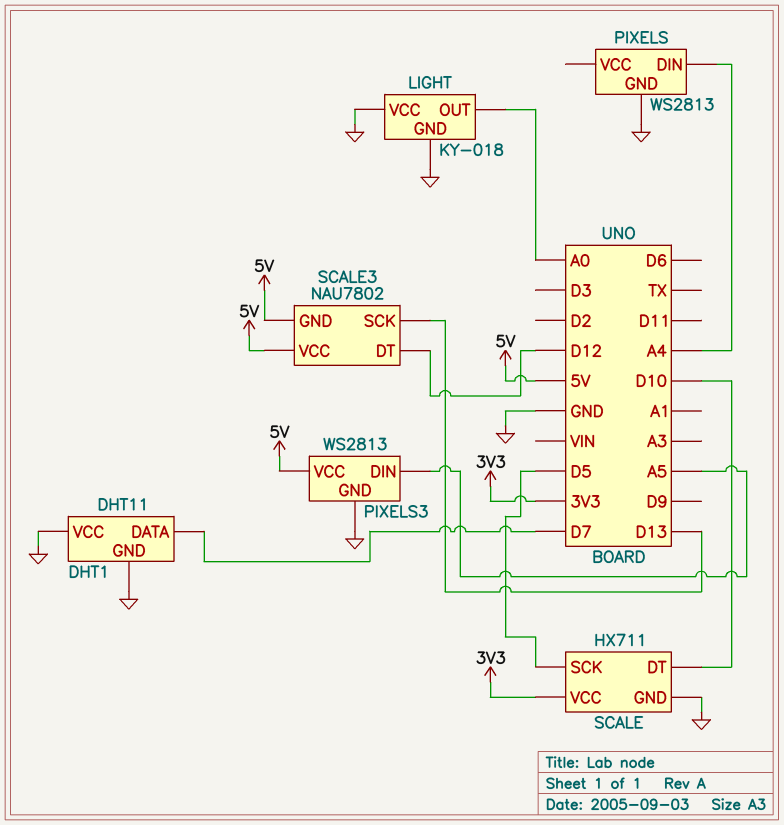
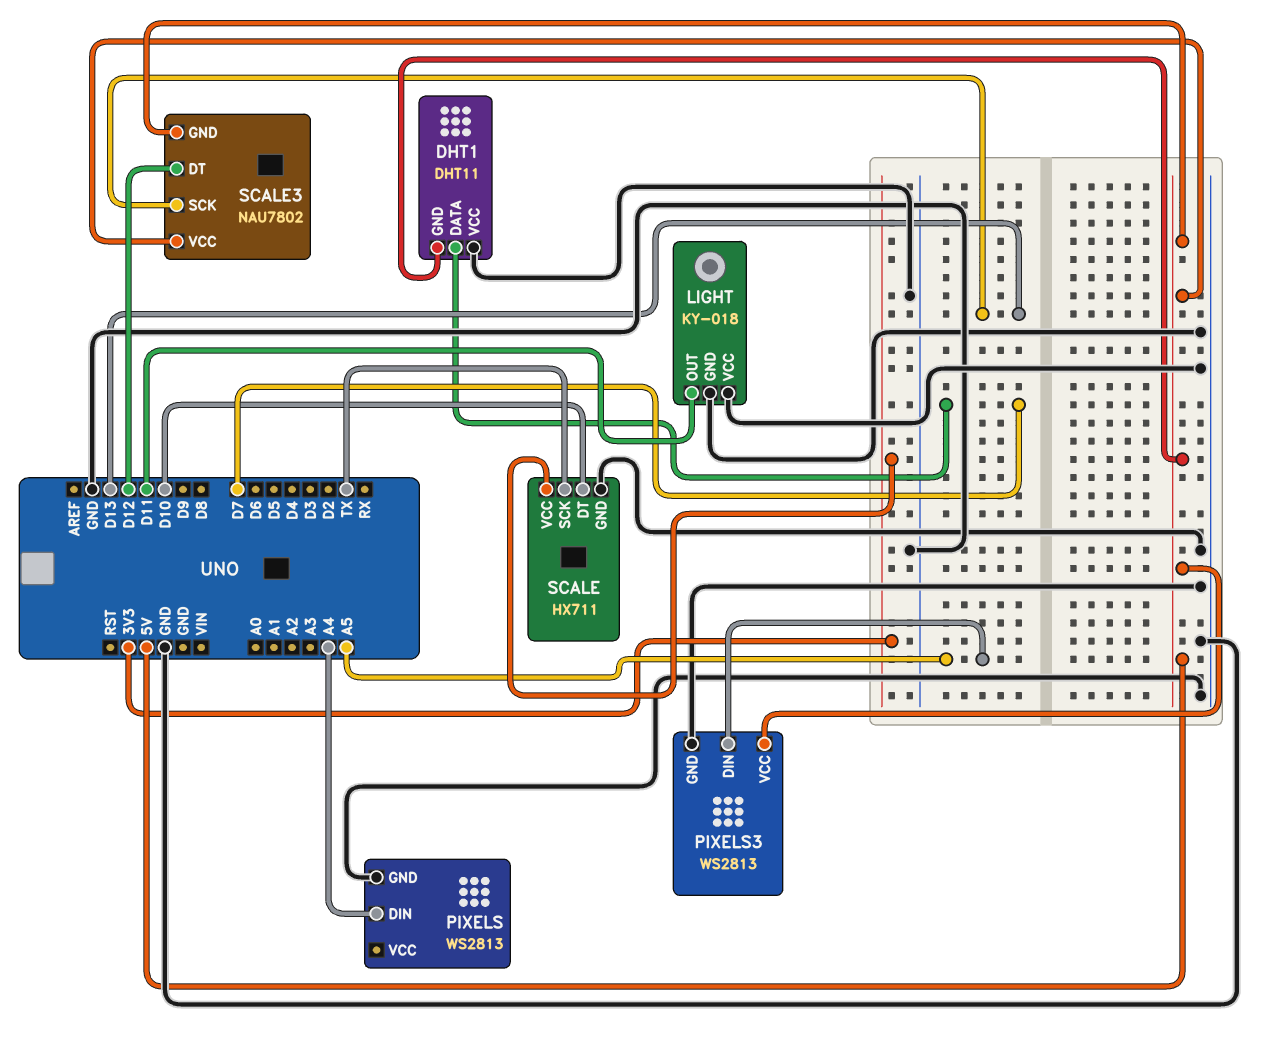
DHT1 pin GND: GND -> 5V
LIGHT pin OUT: A0 -> D11
SCALE pin SCK: D5 -> TX

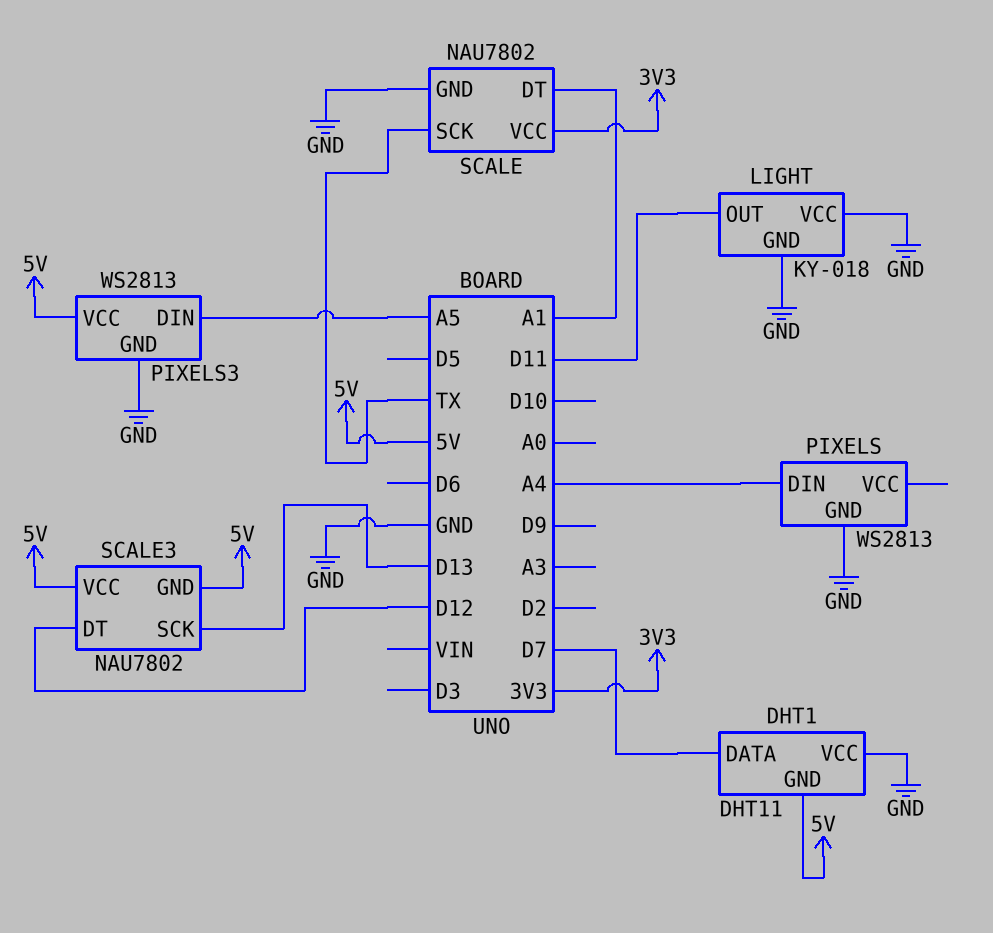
SCALE: HX711 -> NAU7802
SCALE pin DT: D10 -> A1

